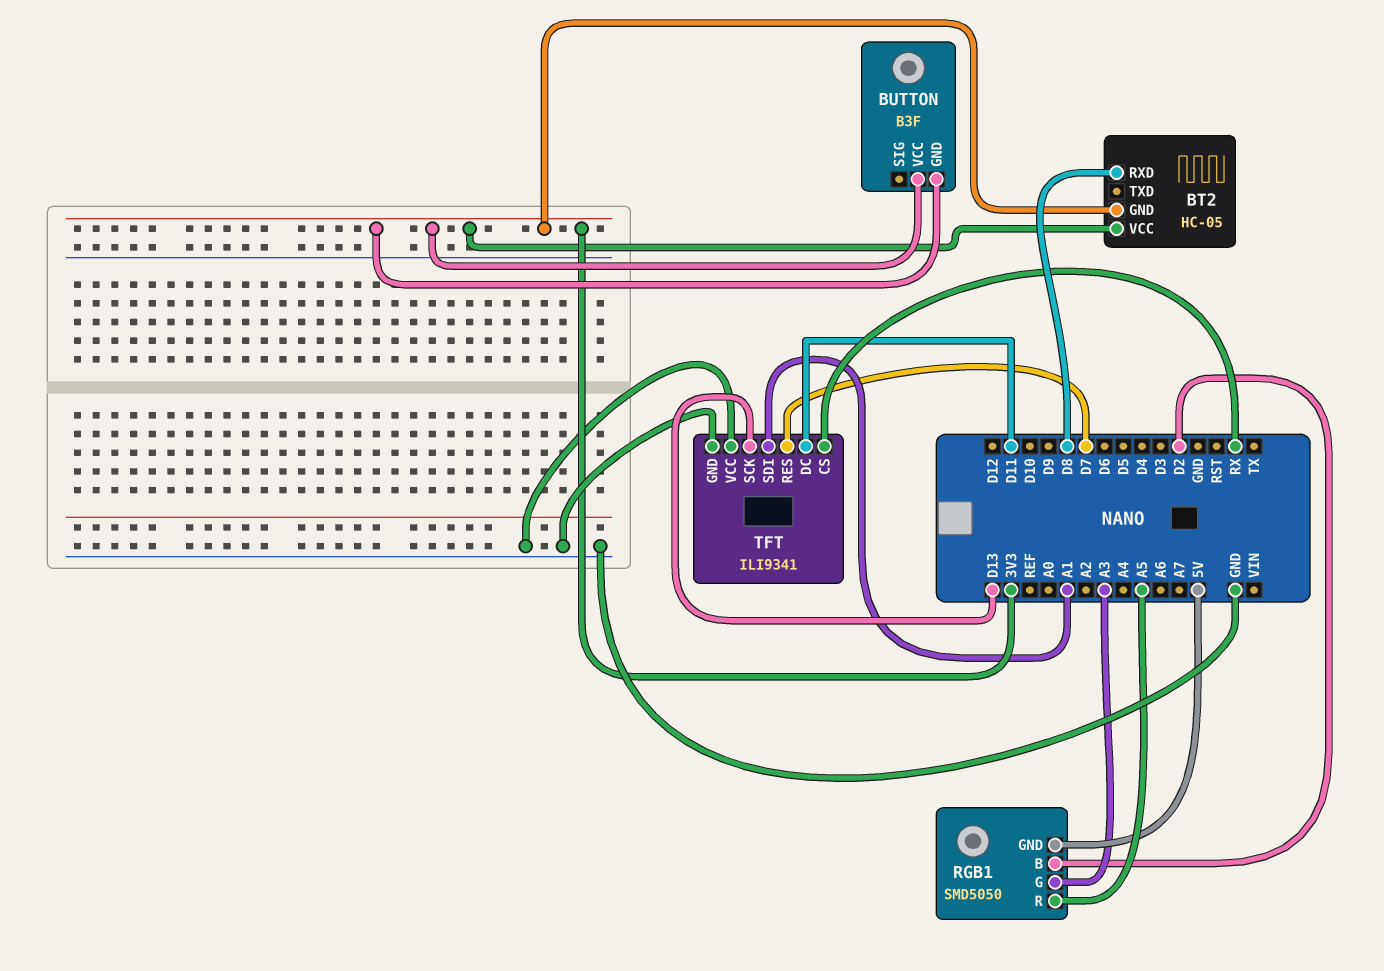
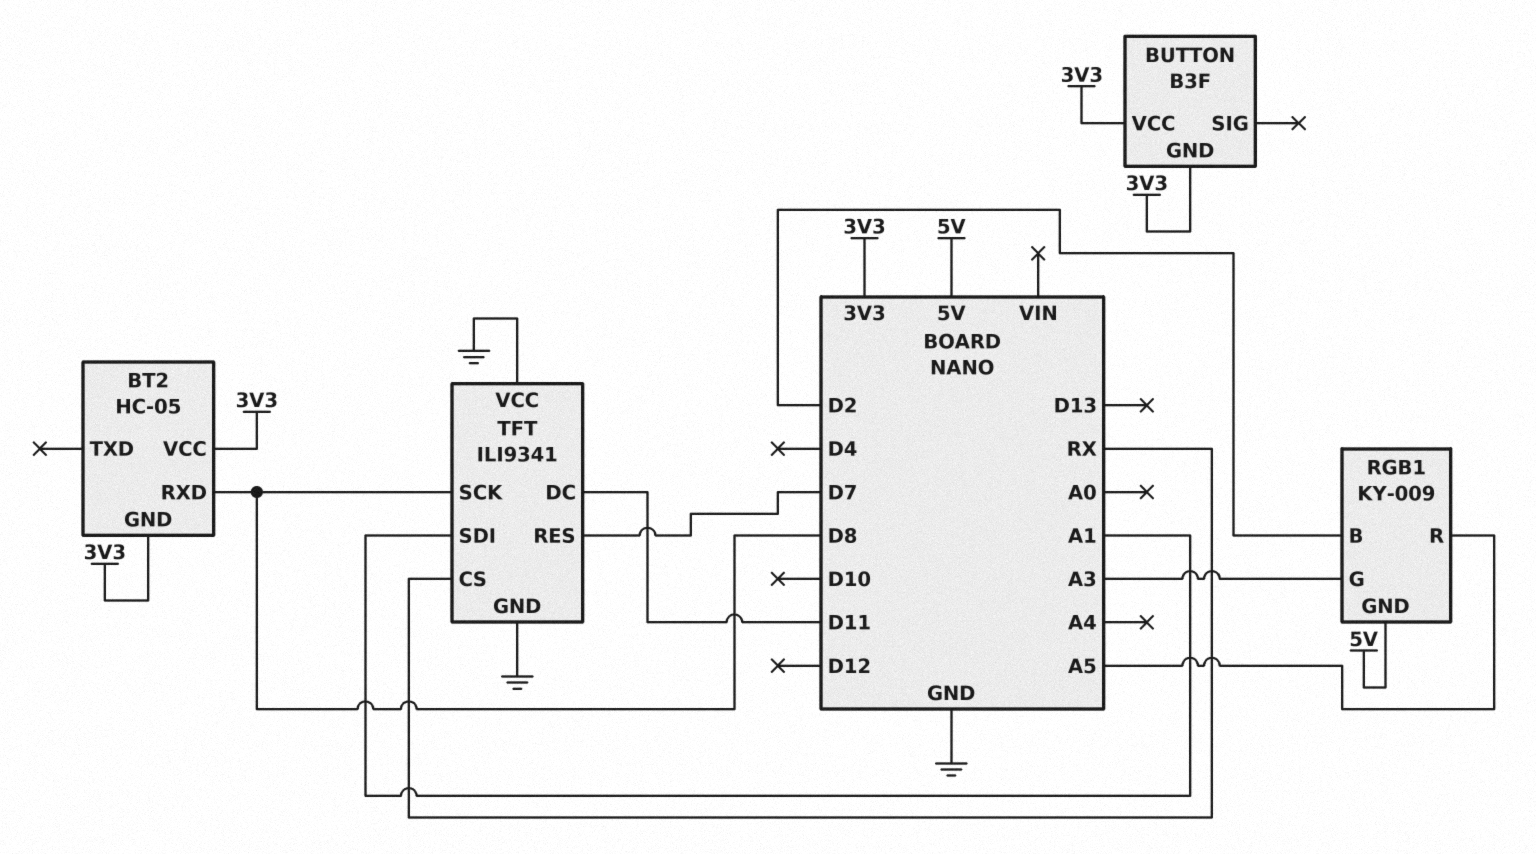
RGB1: SMD5050 -> KY-009
TFT pin SCK: D13 -> D8

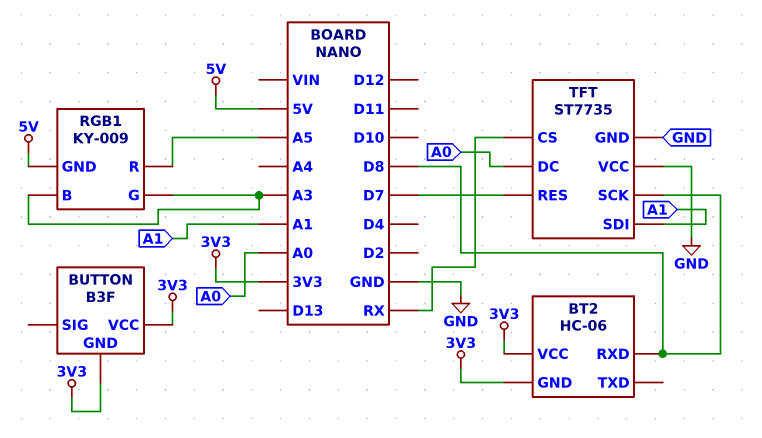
BT2: HC-05 -> HC-06
RGB1 pin B: D2 -> A3
TFT: ILI9341 -> ST7735
TFT pin DC: D11 -> A0

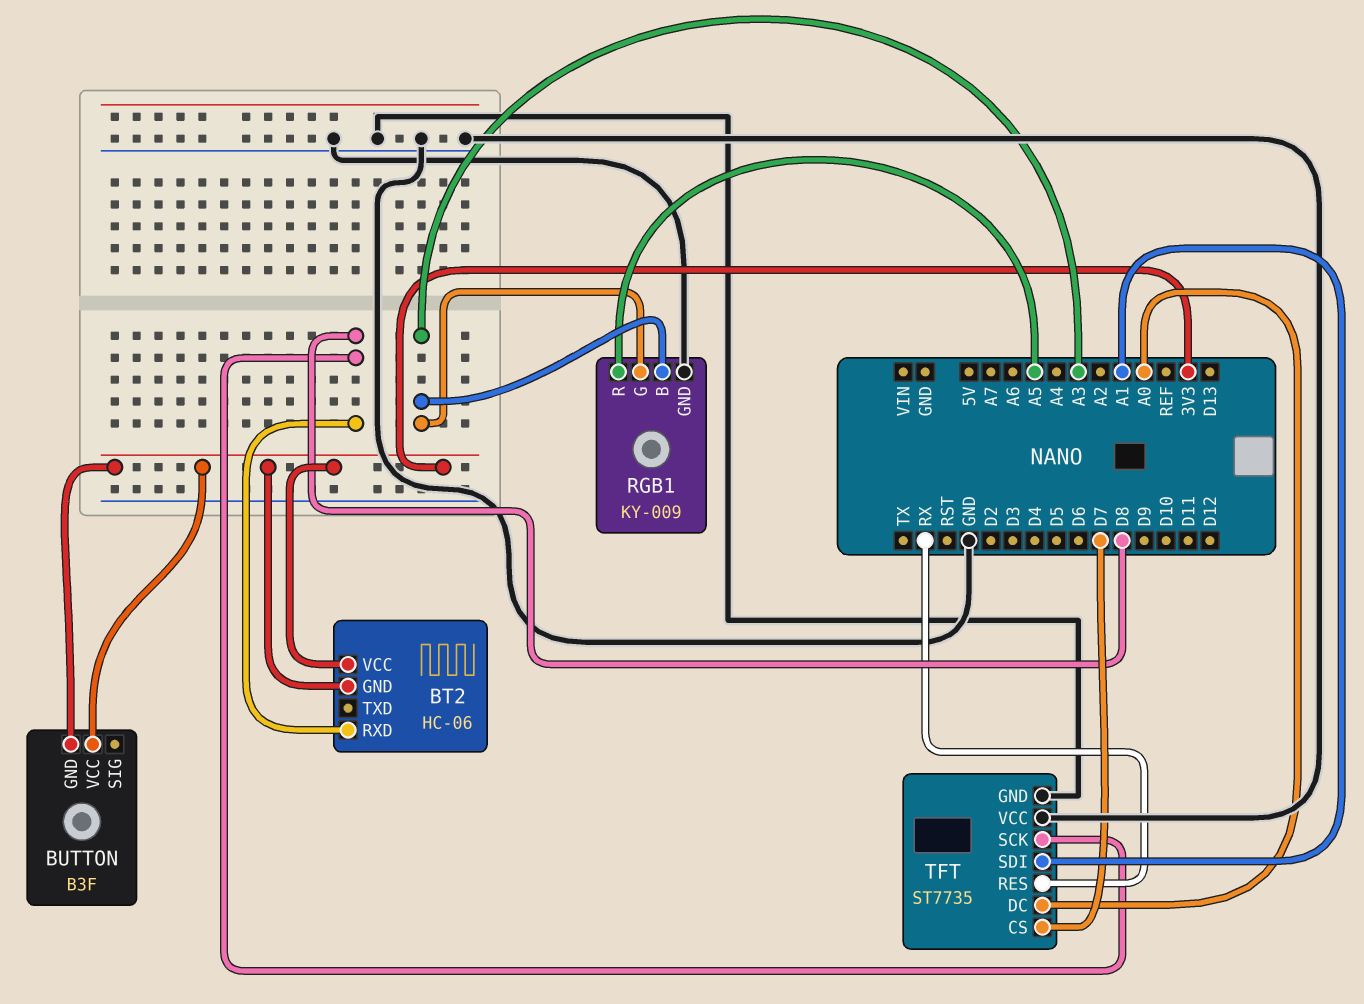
RGB1 pin GND: 5V -> GND
TFT pin CS: RX -> D7
TFT pin RES: D7 -> RX

